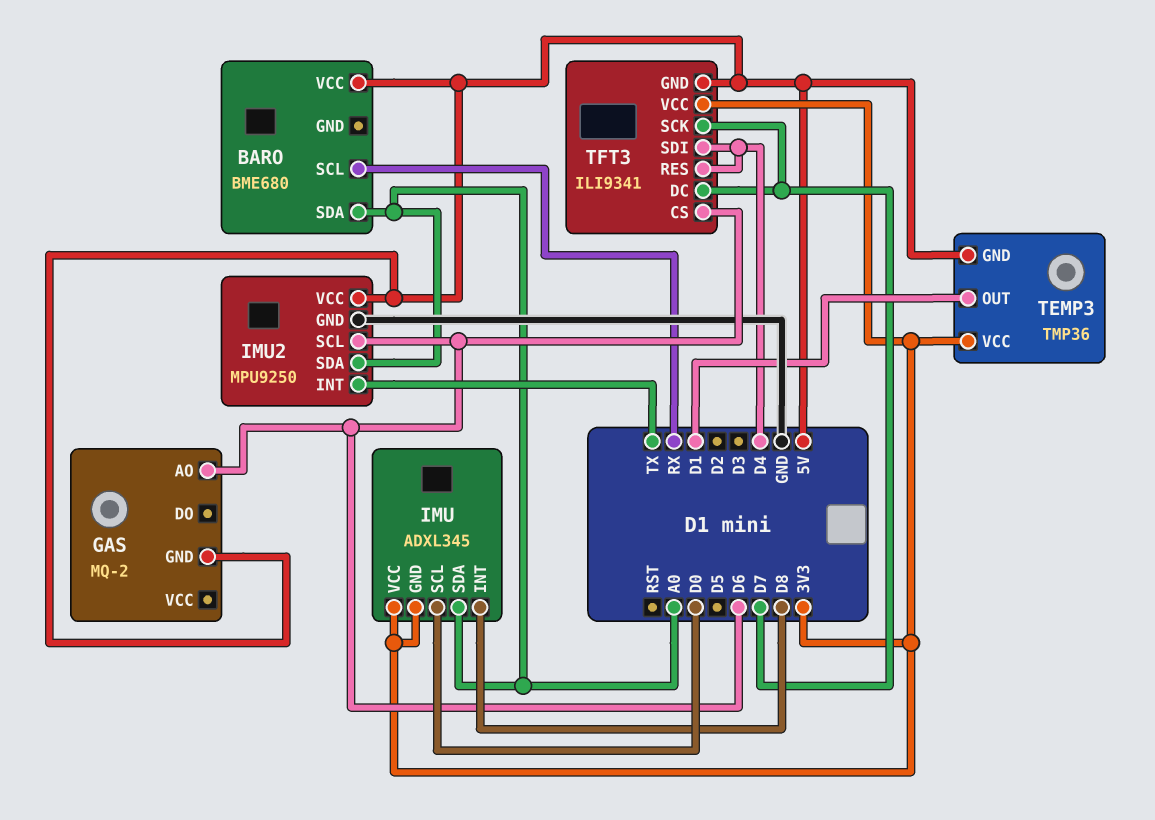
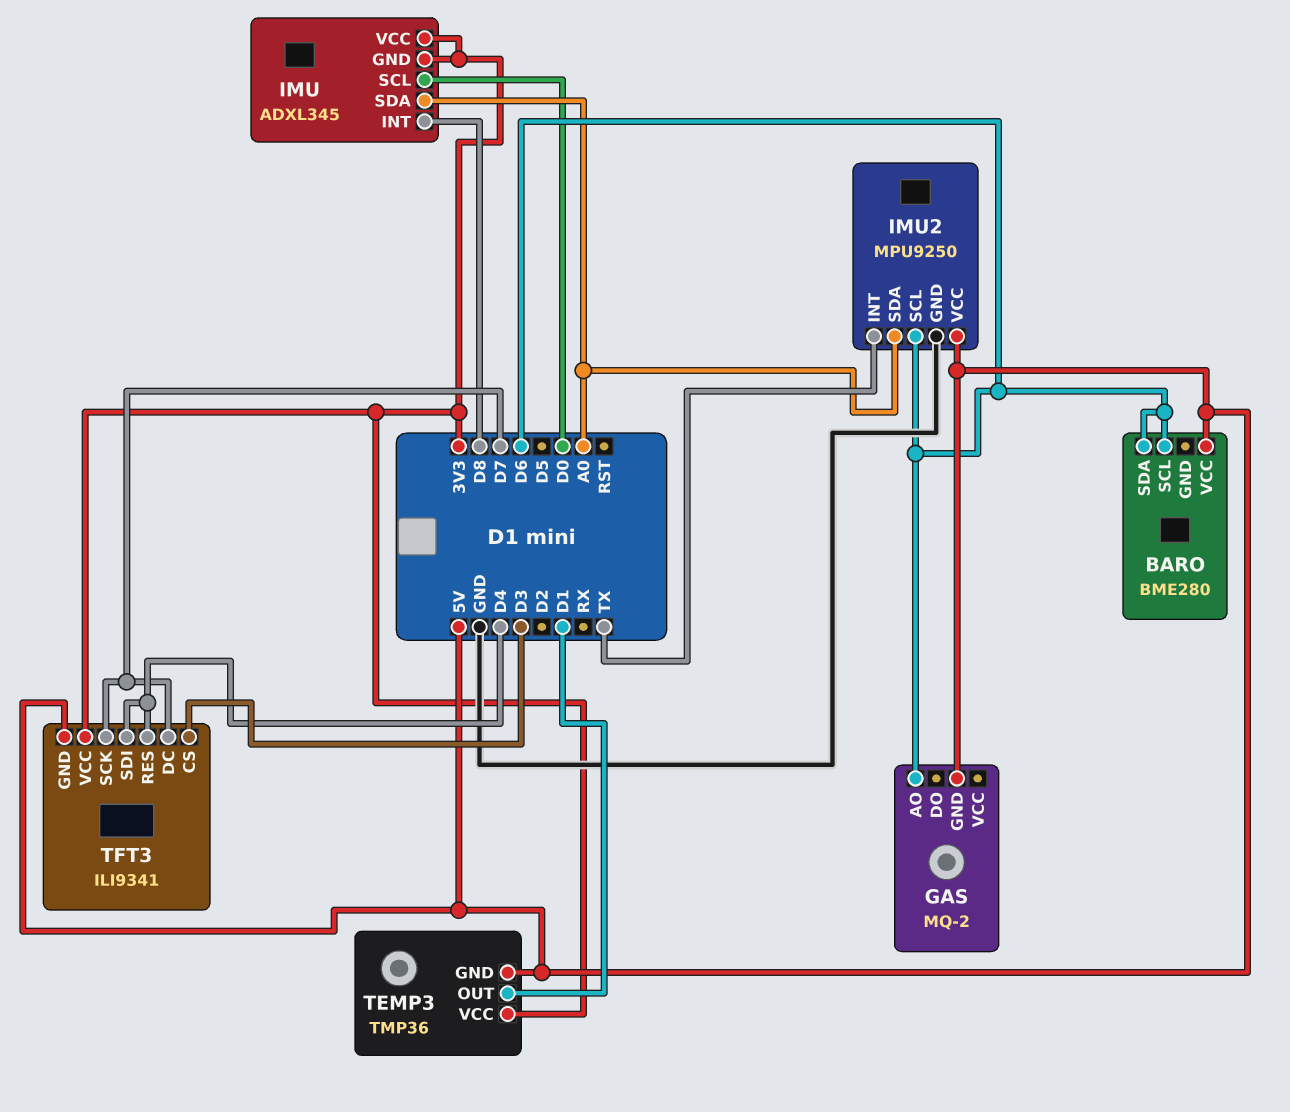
BARO: BME680 -> BME280
BARO pin SCL: RX -> D6
BARO pin SDA: A0 -> D6
TFT3 pin CS: D6 -> D3

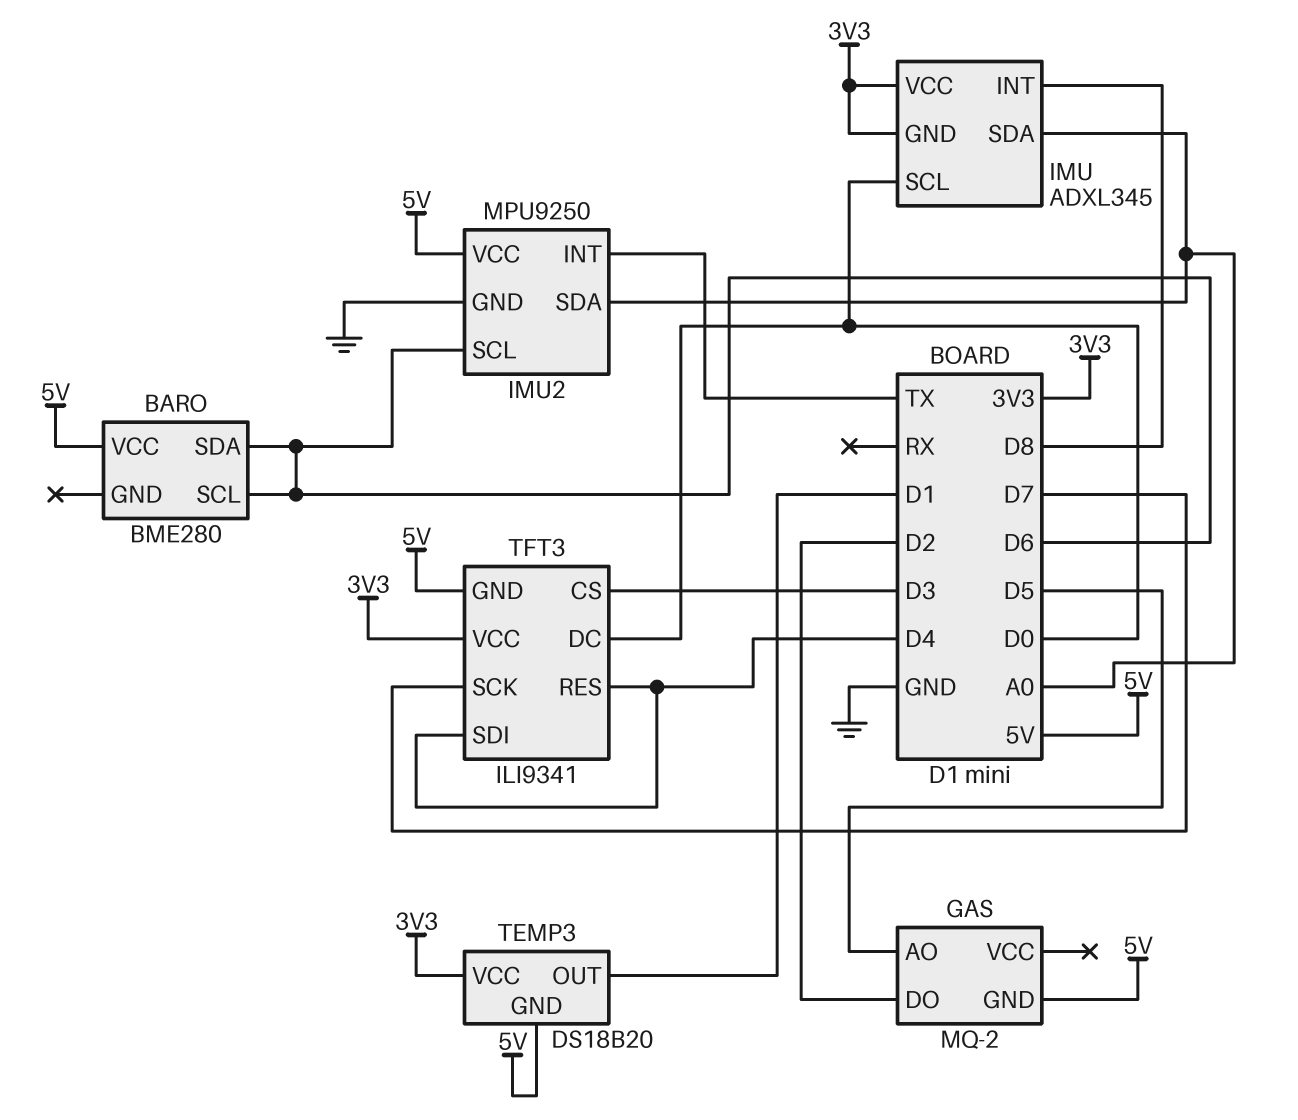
GAS pin AO: D6 -> D5
GAS pin DO: none -> D2
TEMP3: TMP36 -> DS18B20
TFT3 pin DC: D7 -> D0

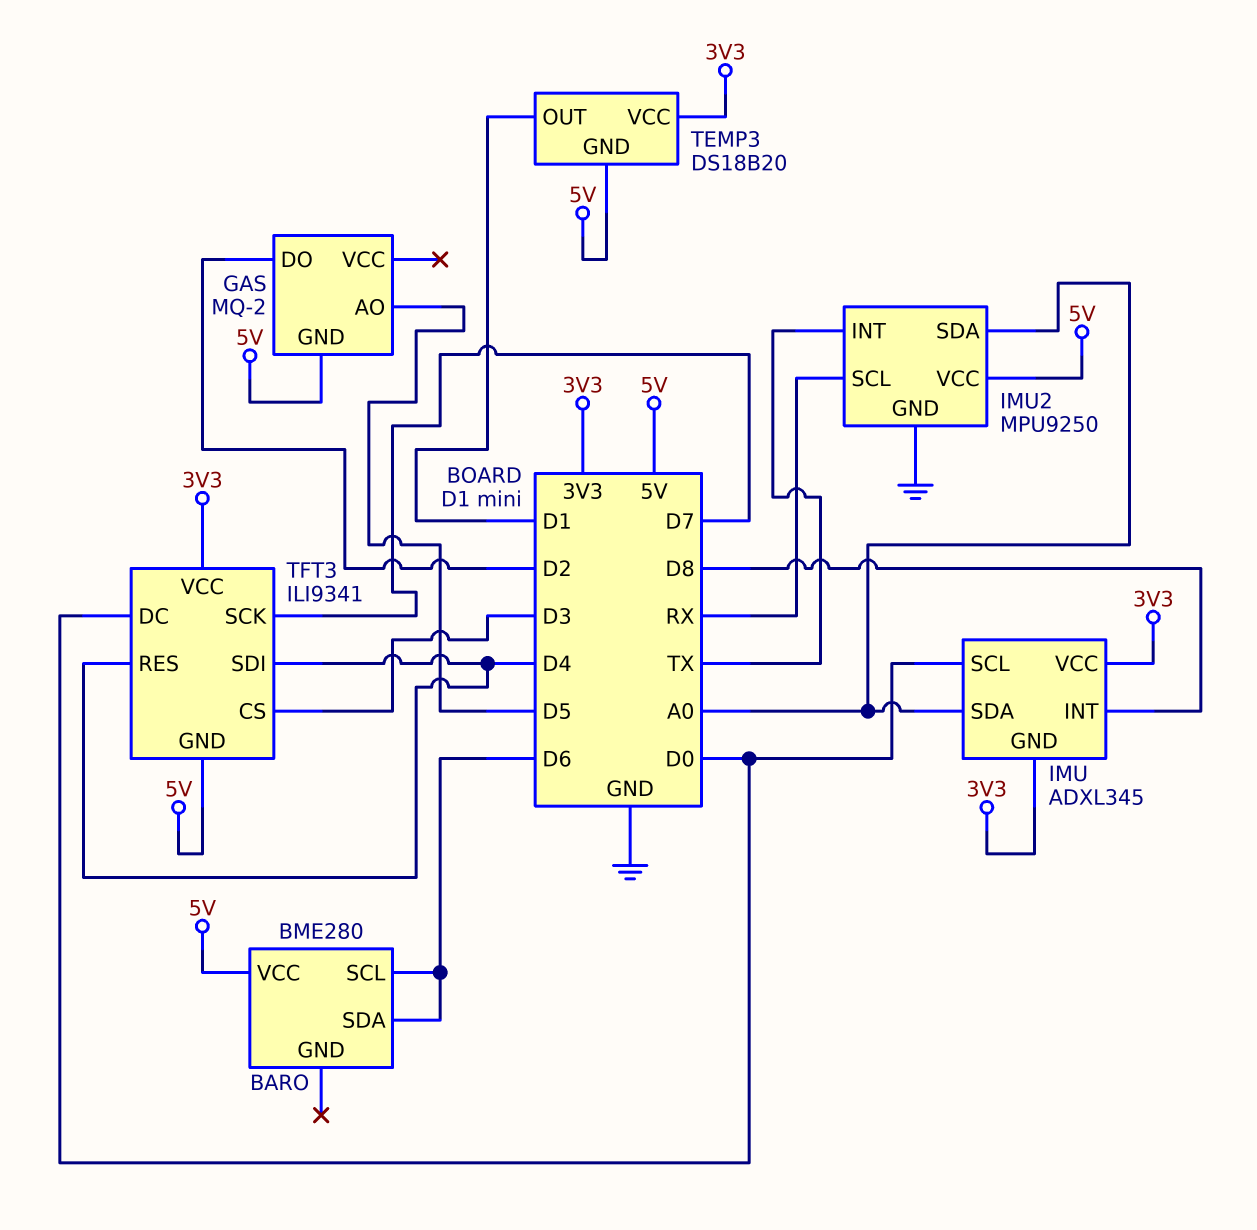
IMU2 pin SCL: D6 -> RX

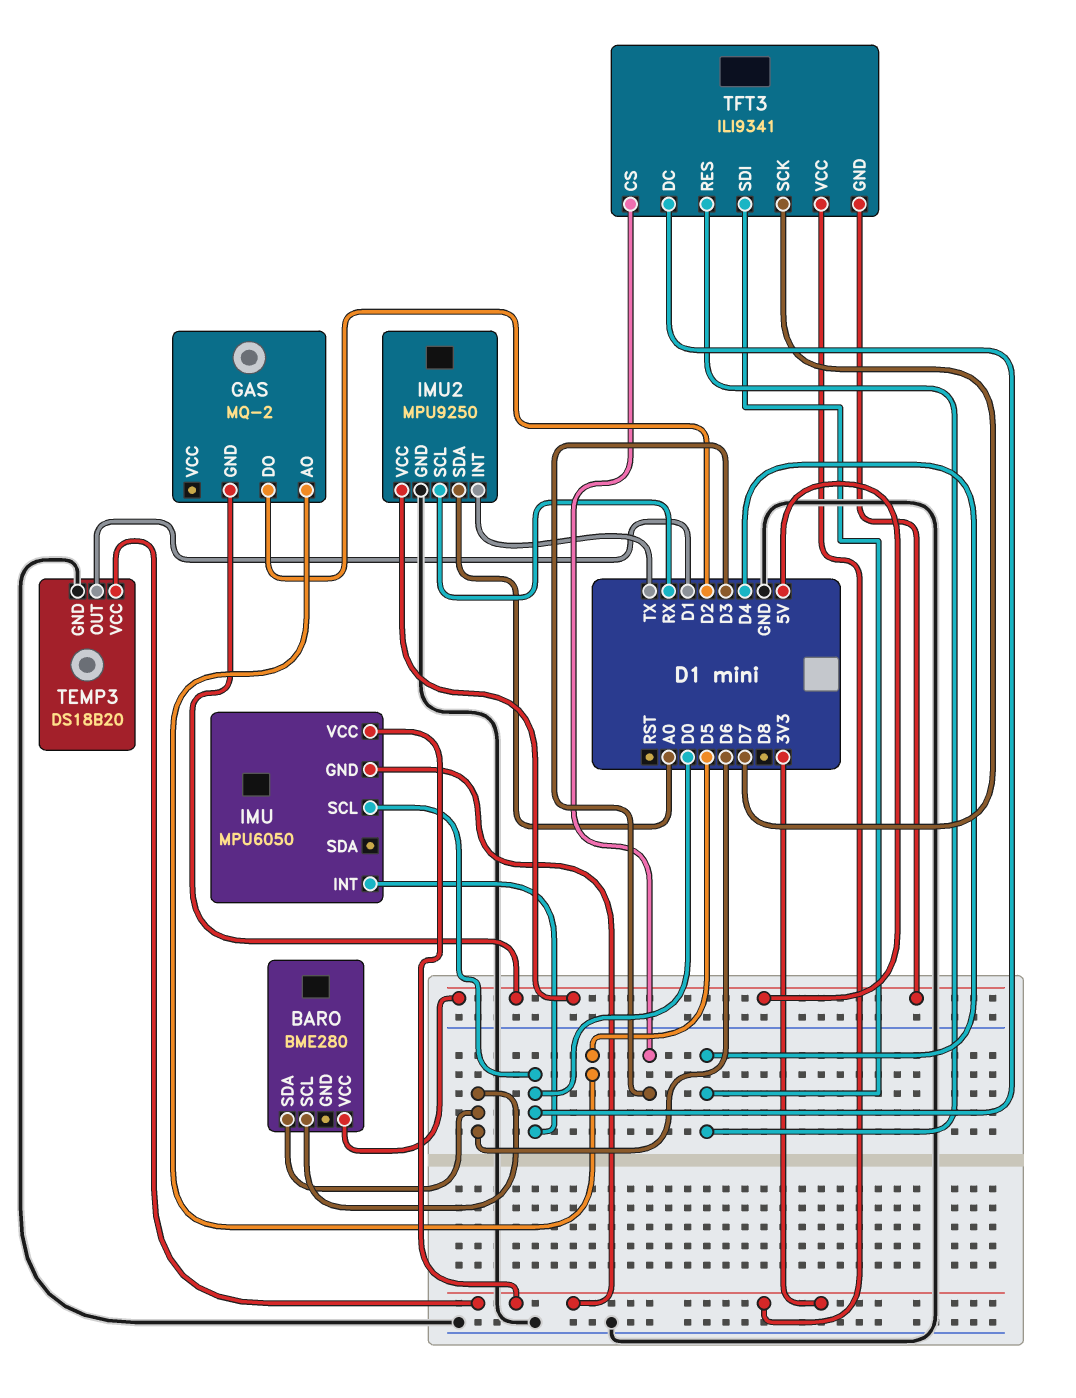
IMU: ADXL345 -> MPU6050
IMU pin INT: D8 -> D0
IMU pin SDA: A0 -> none
TEMP3 pin GND: 5V -> GND

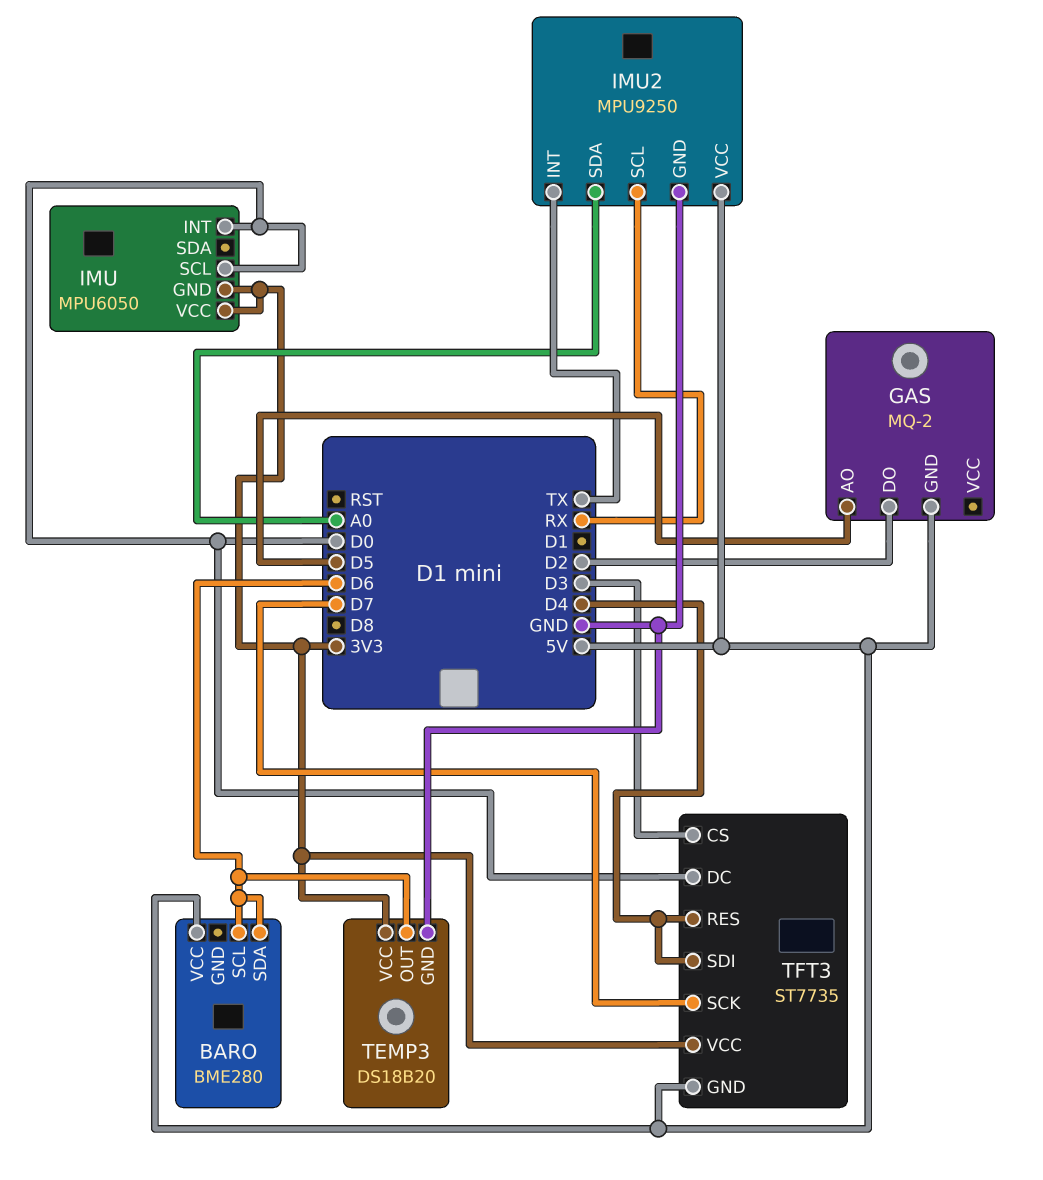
TEMP3 pin OUT: D1 -> D6
TFT3: ILI9341 -> ST7735

